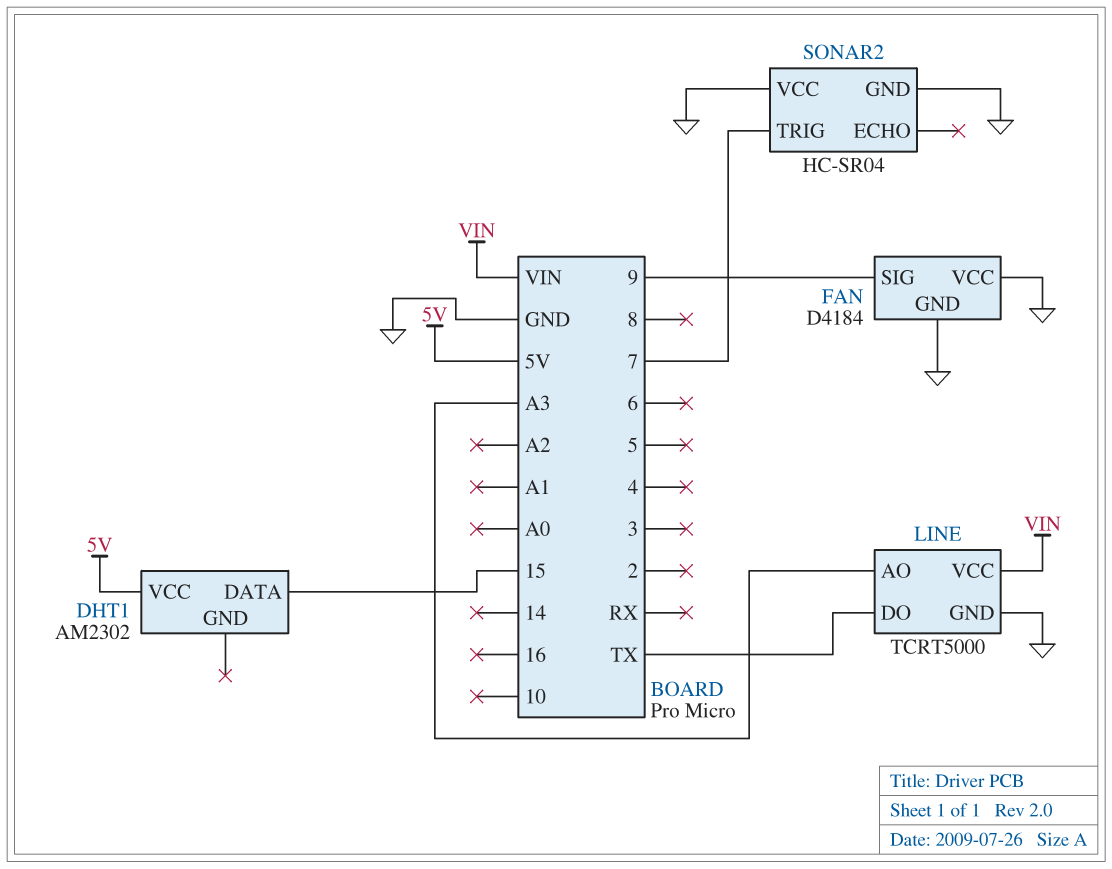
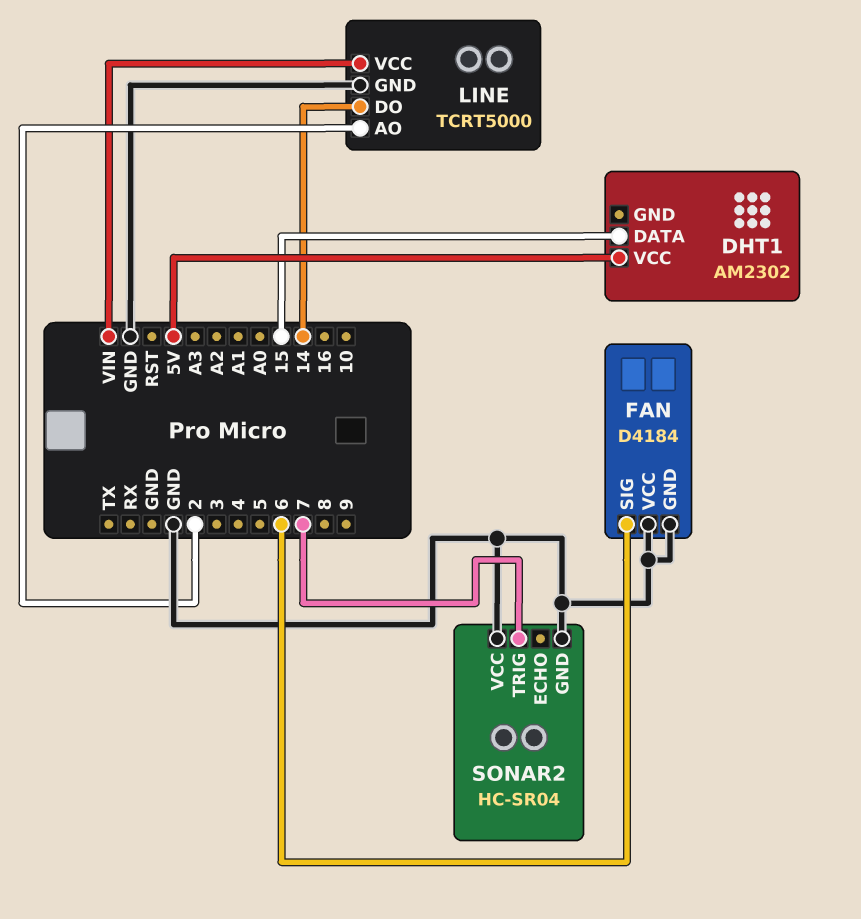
FAN pin SIG: 9 -> 6
LINE pin AO: A3 -> 2
LINE pin DO: TX -> 14

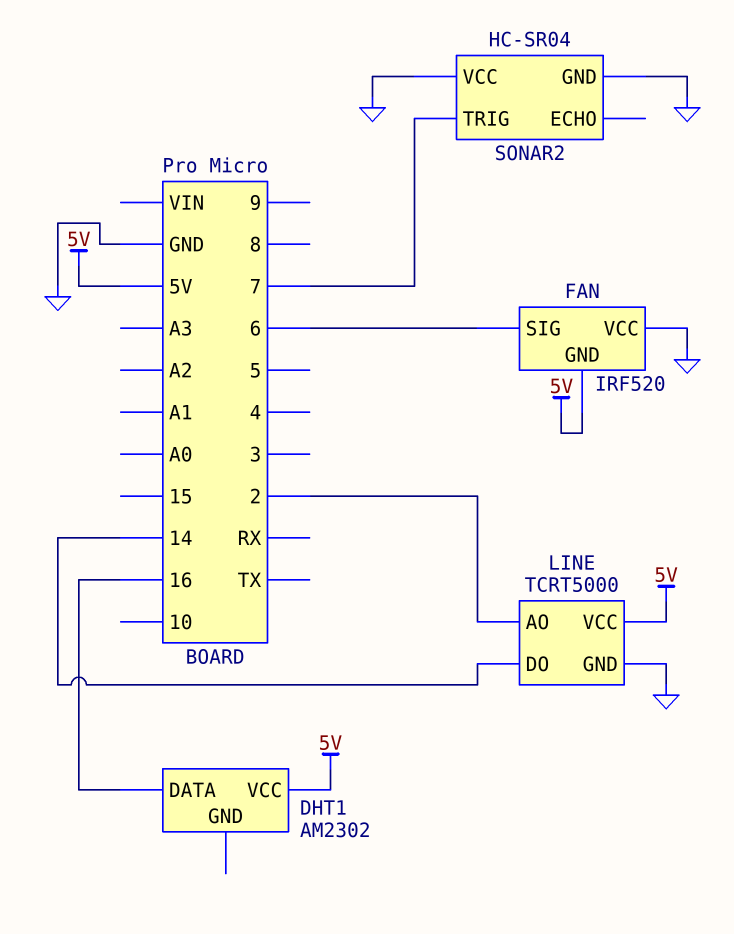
DHT1 pin DATA: 15 -> 16
FAN: D4184 -> IRF520
FAN pin GND: GND -> 5V
LINE pin VCC: VIN -> 5V

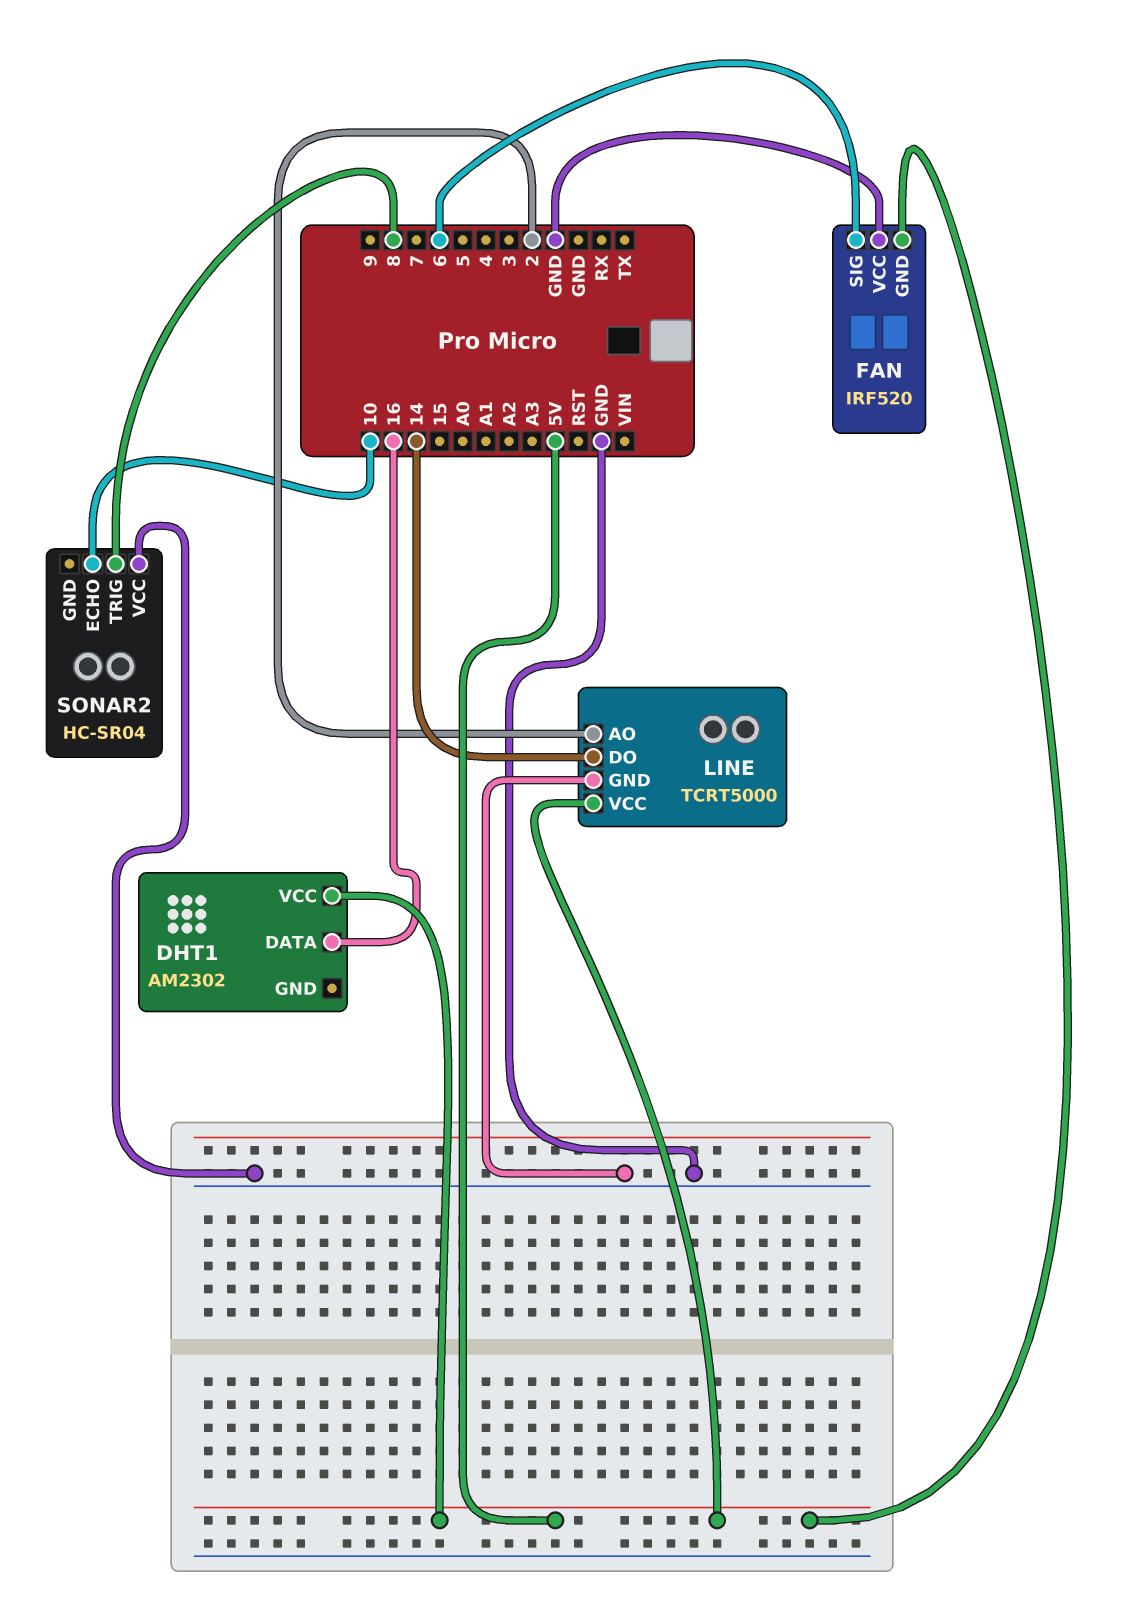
SONAR2 pin ECHO: none -> 10
SONAR2 pin GND: GND -> none
SONAR2 pin TRIG: 7 -> 8

